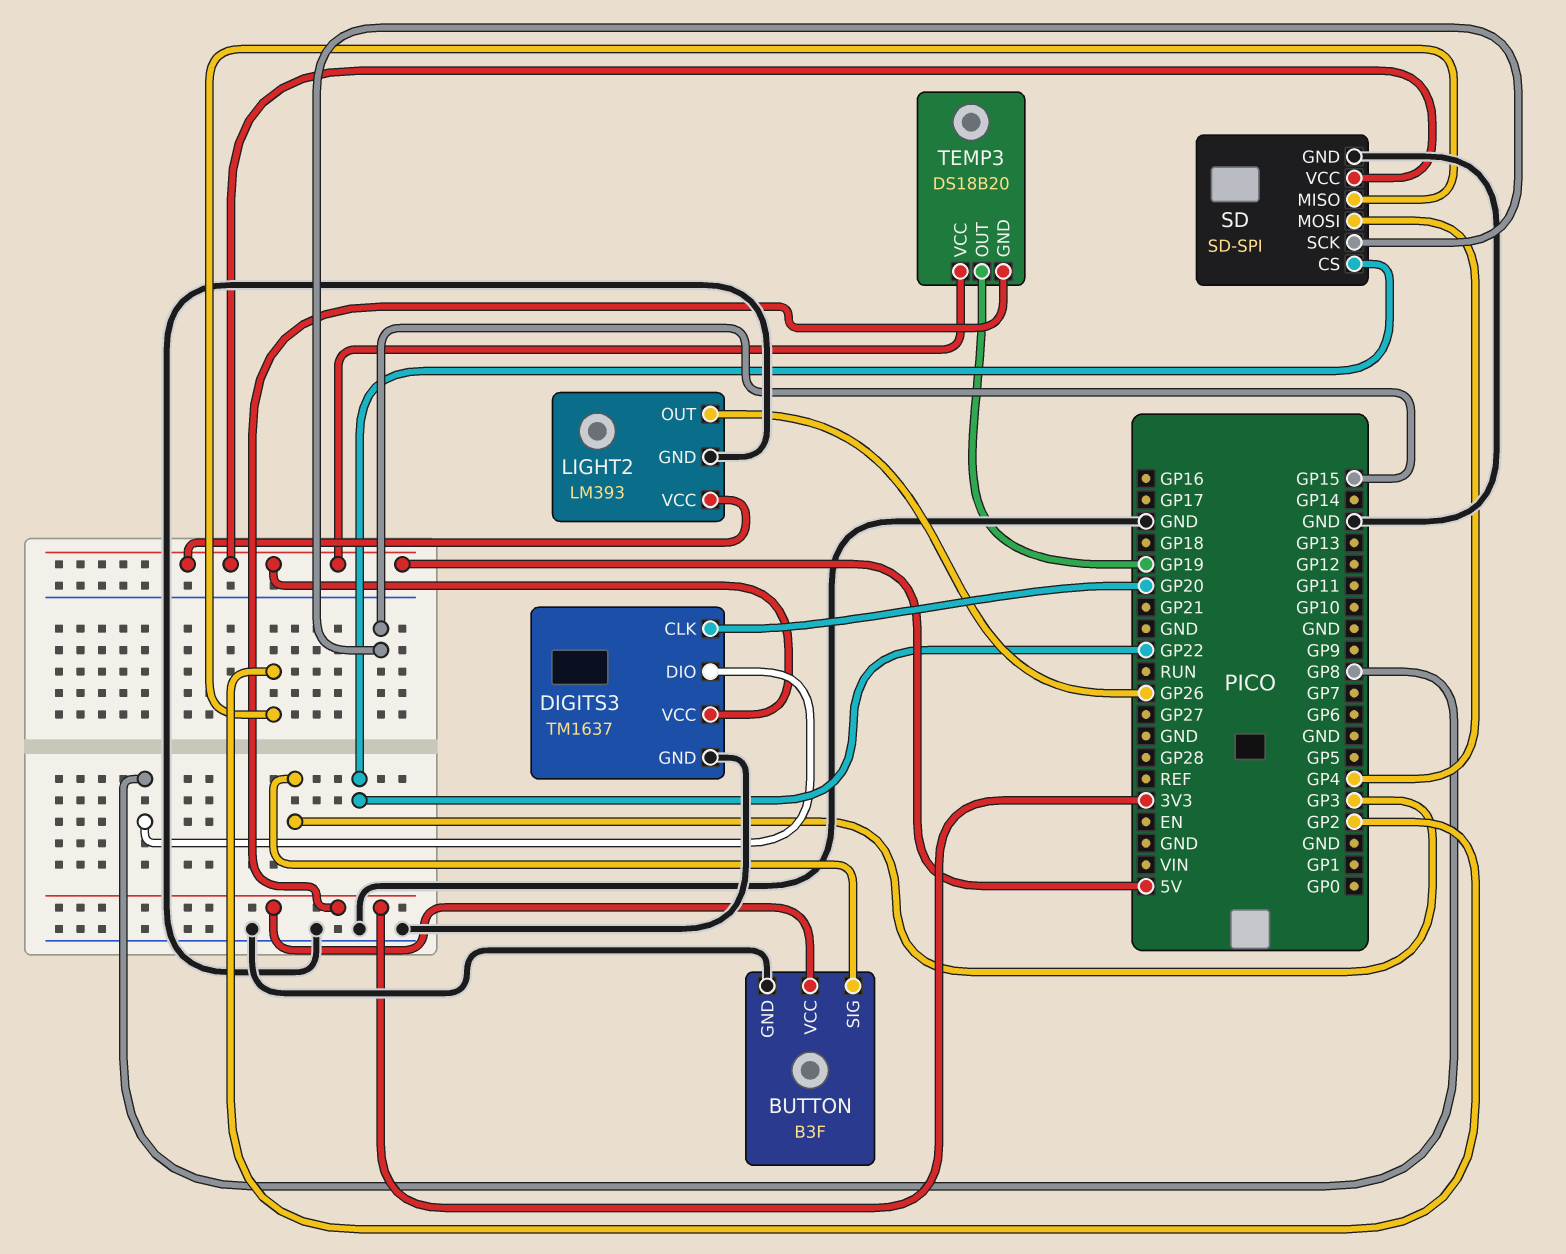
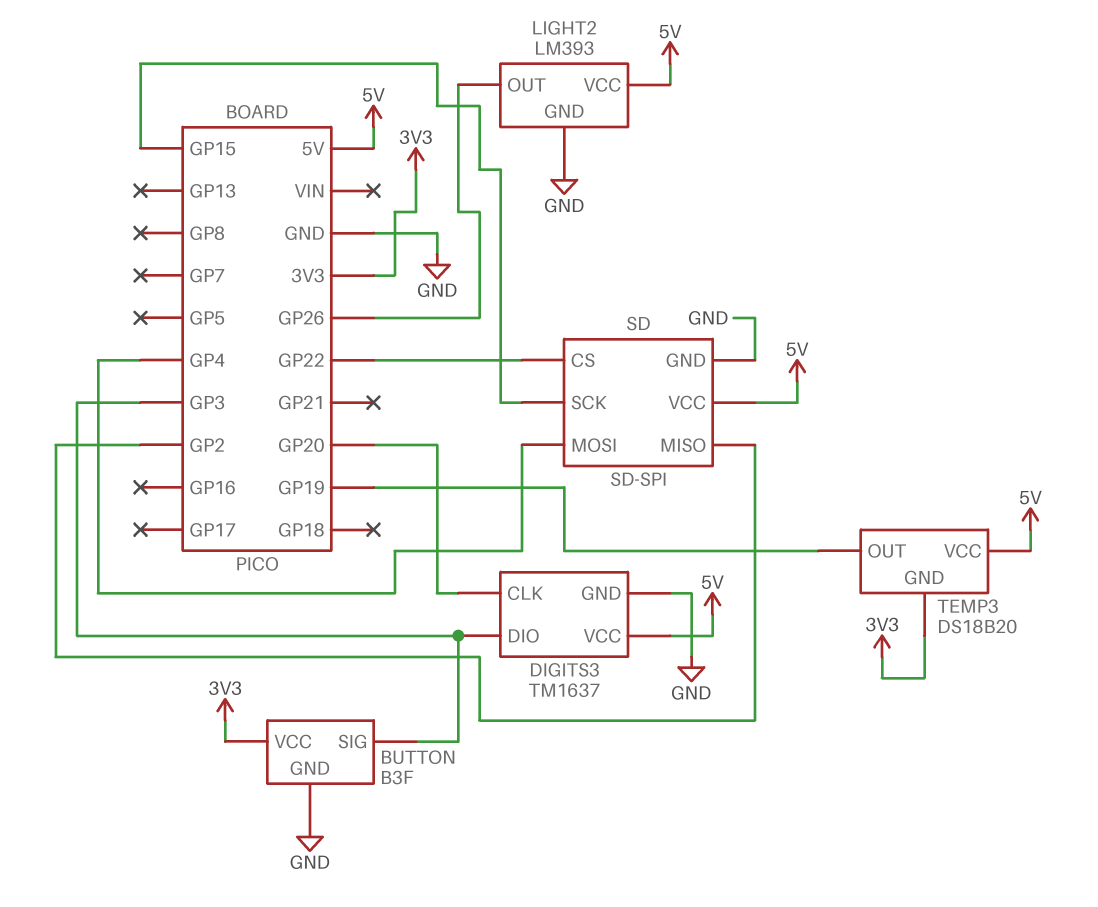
DIGITS3 pin DIO: GP8 -> GP3

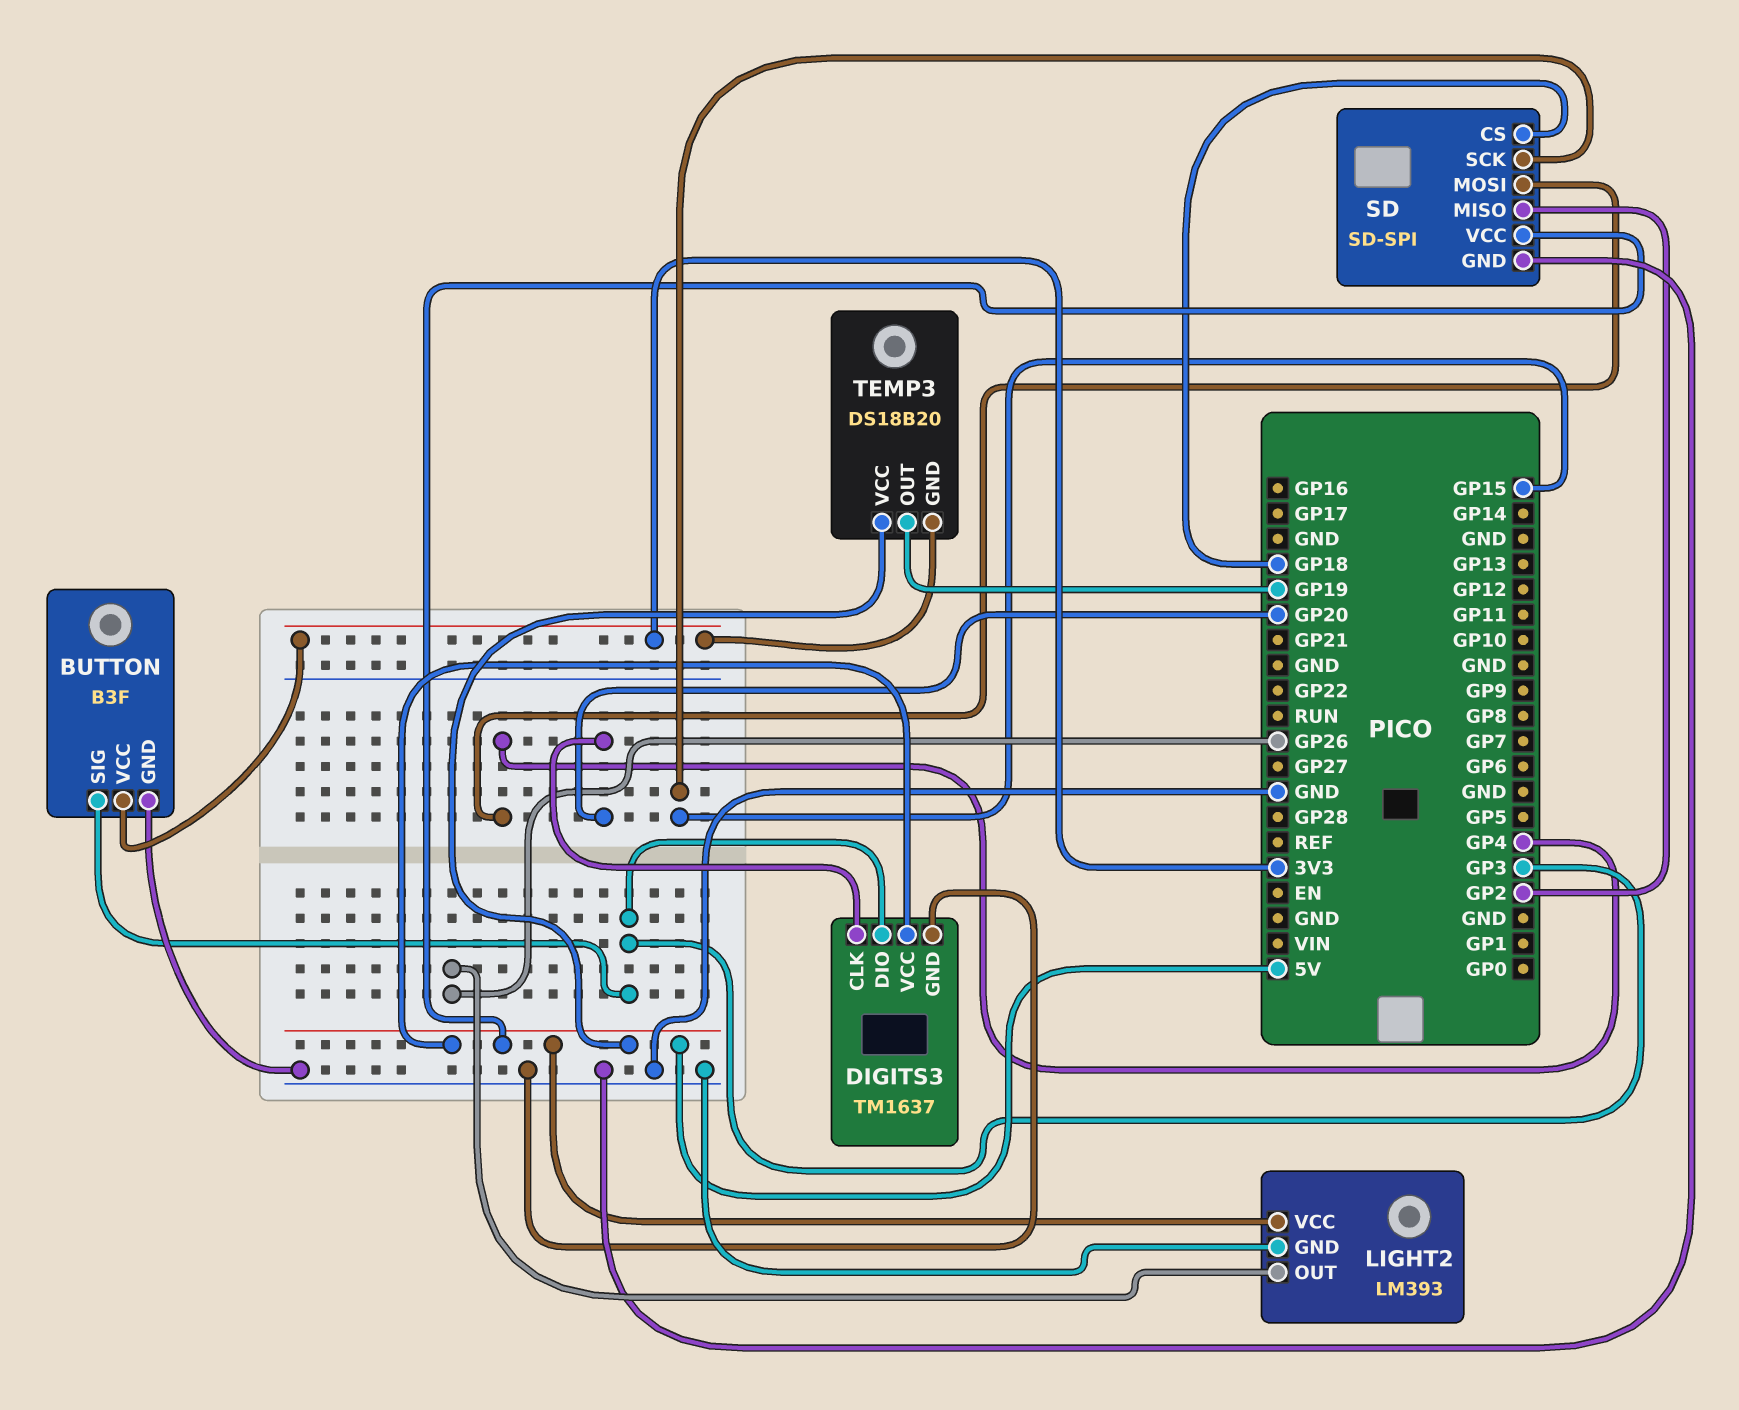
SD pin CS: GP22 -> GP18

